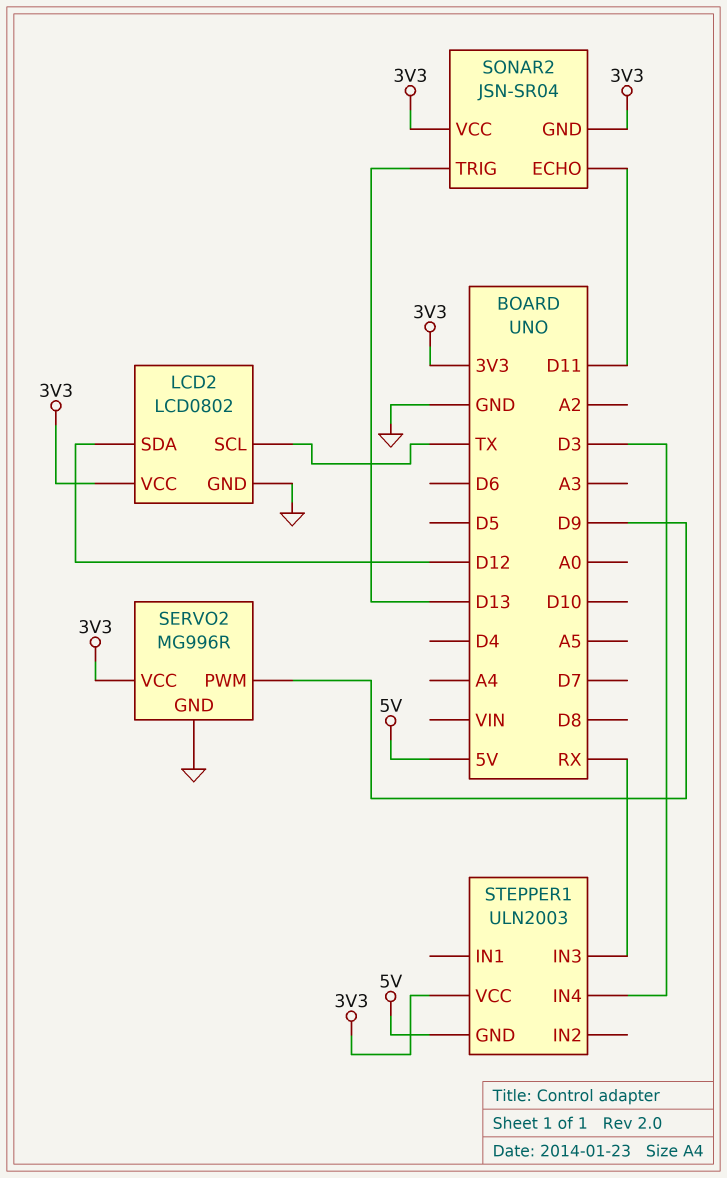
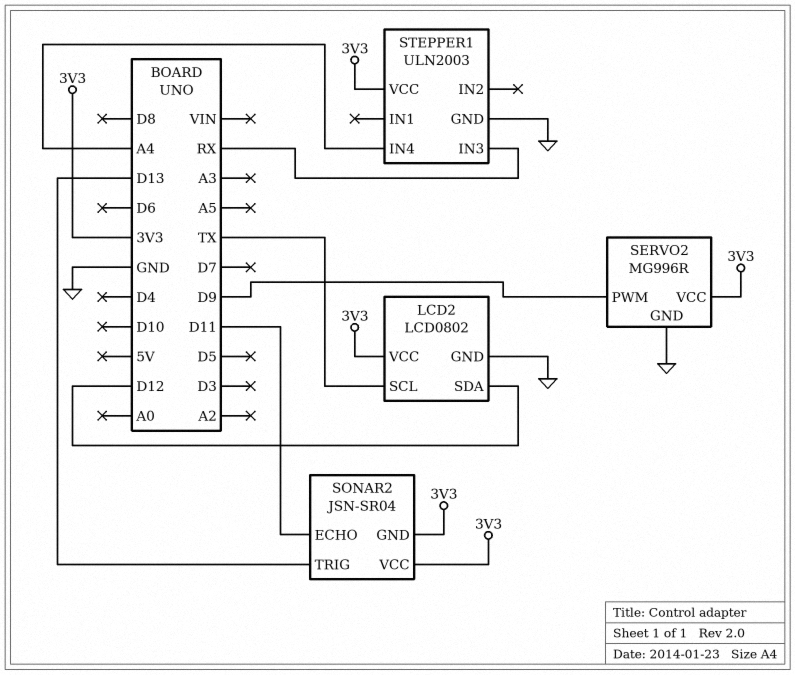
STEPPER1 pin GND: 5V -> GND
STEPPER1 pin IN4: D3 -> A4

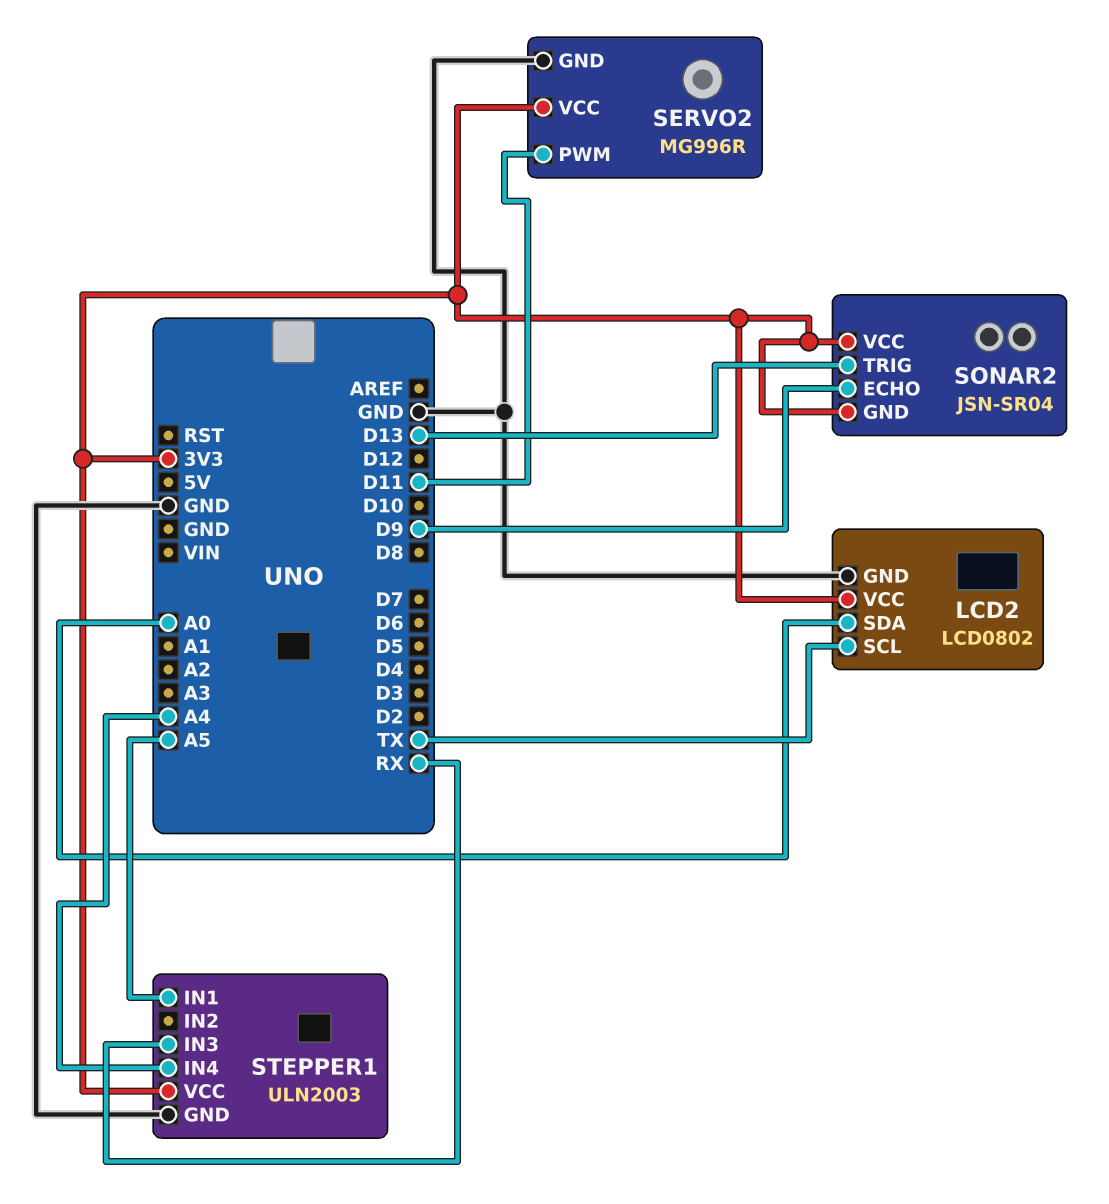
LCD2 pin SDA: D12 -> A0
SERVO2 pin PWM: D9 -> D11
SONAR2 pin ECHO: D11 -> D9
STEPPER1 pin IN1: none -> A5

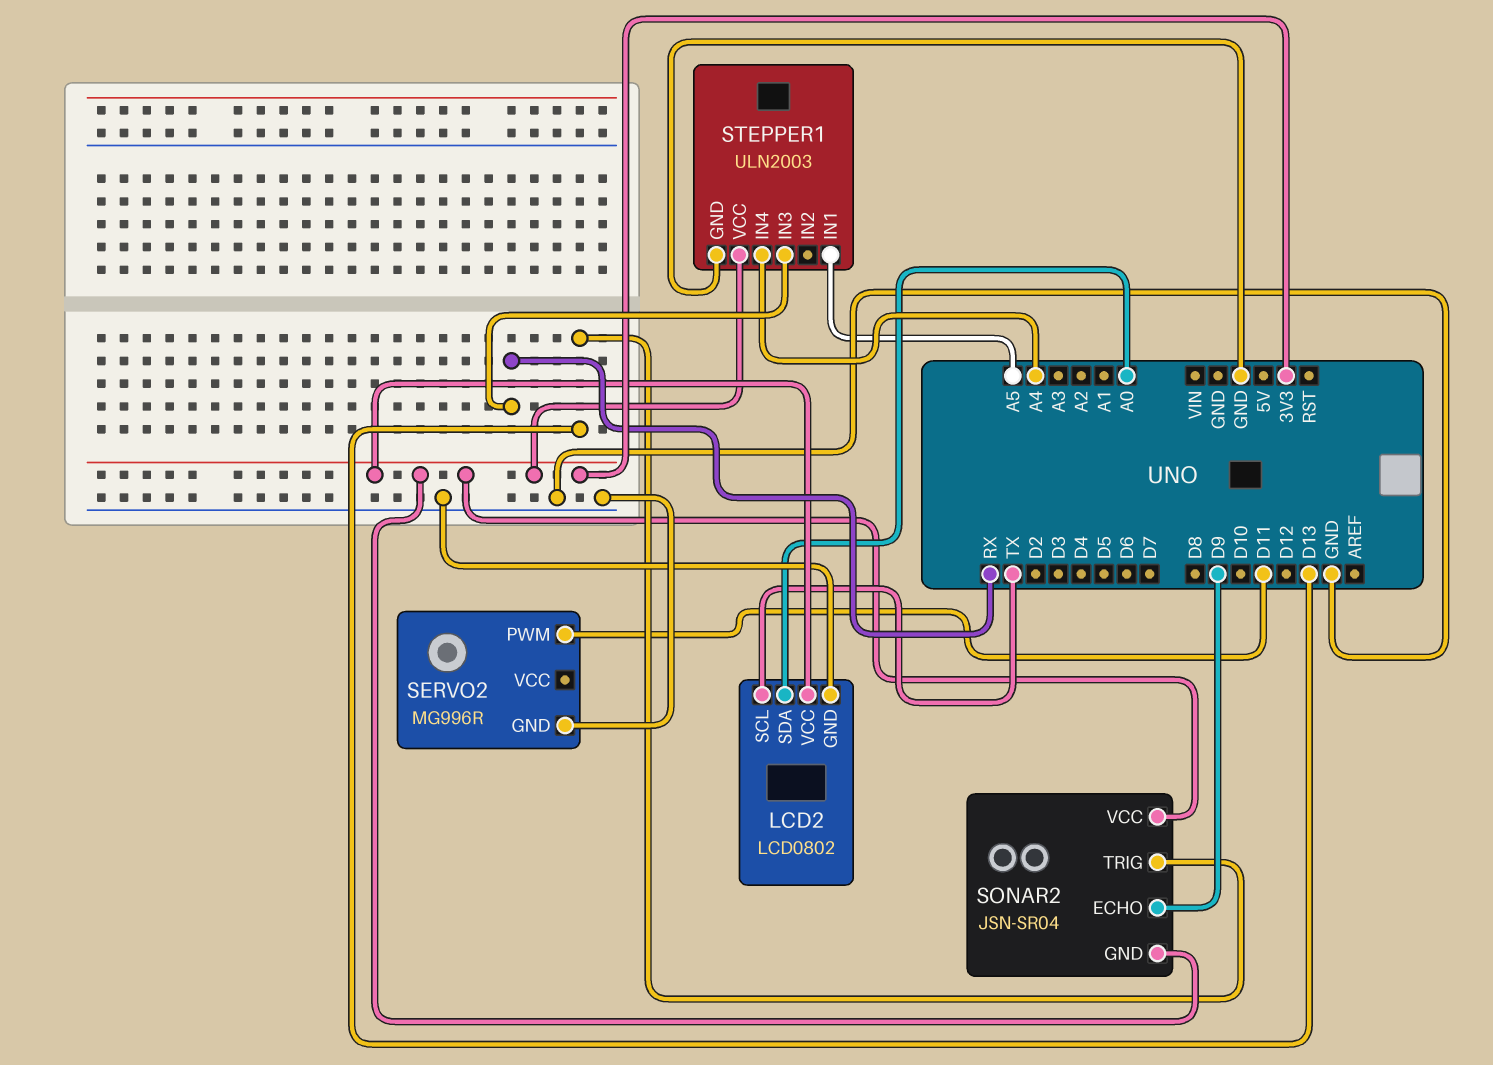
SERVO2 pin VCC: 3V3 -> none

